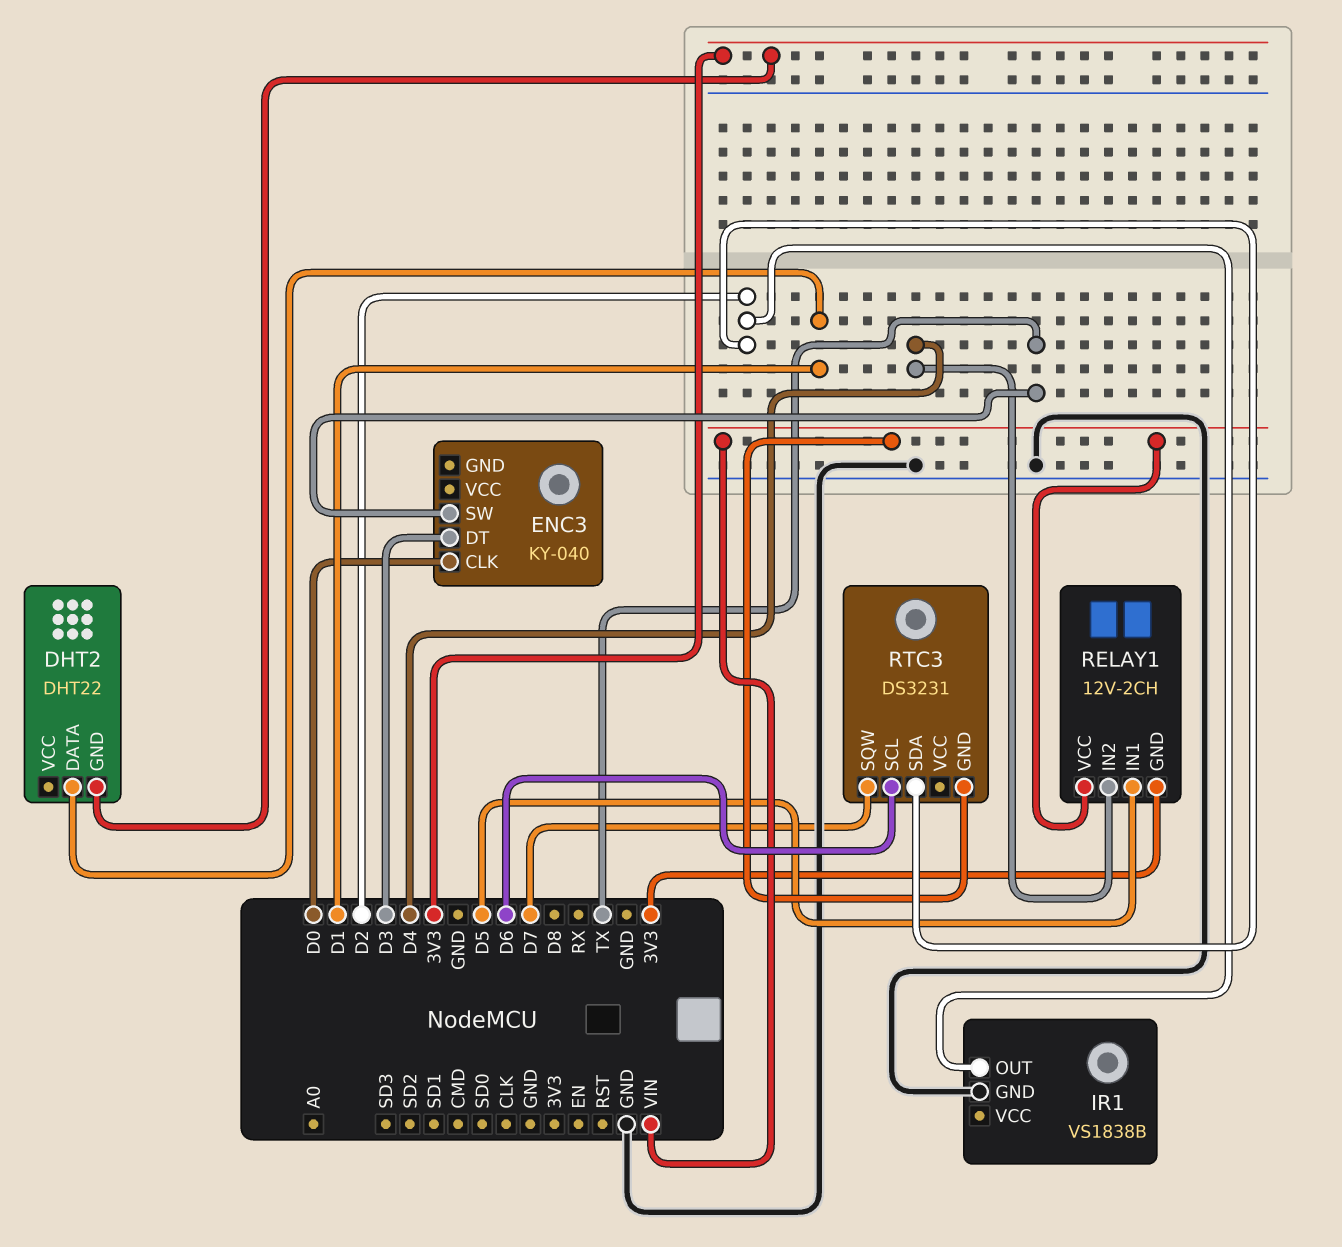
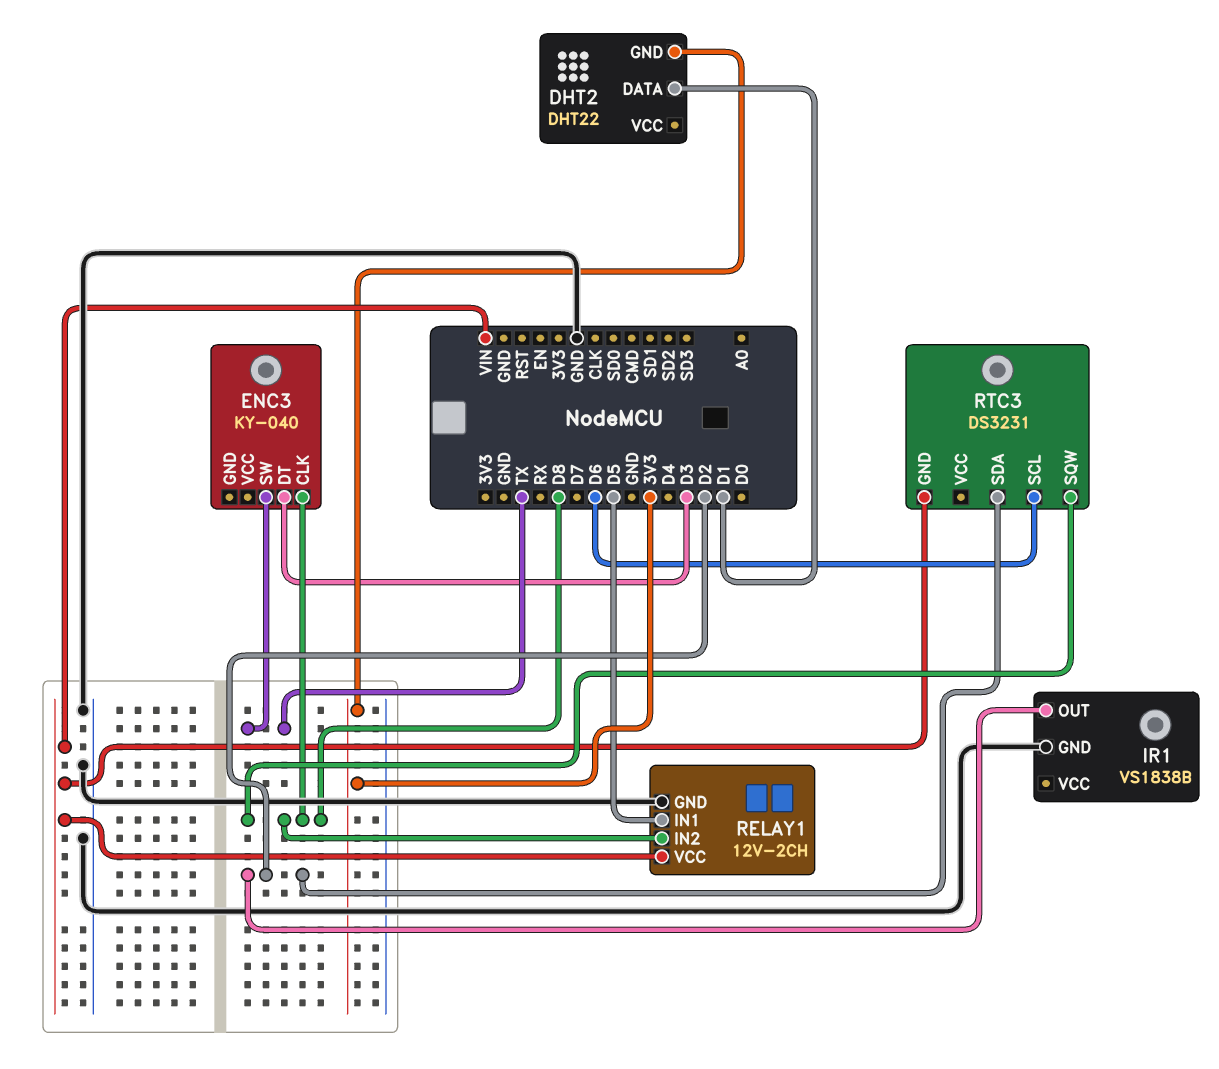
ENC3 pin CLK: D0 -> D8
RELAY1 pin GND: 3V3 -> GND
RELAY1 pin IN2: D4 -> D8
RTC3 pin SQW: D7 -> D8

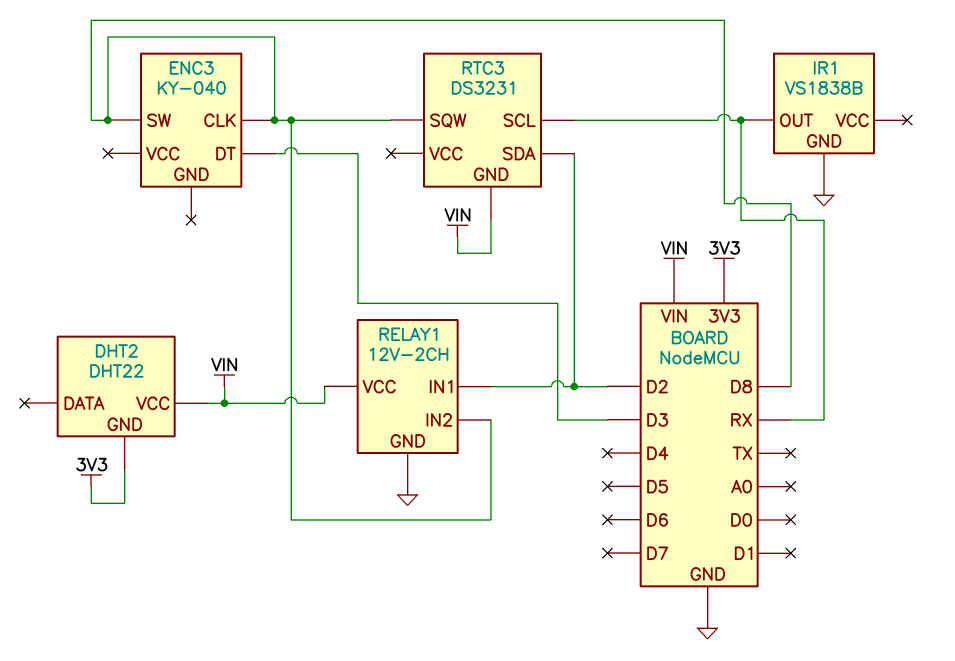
DHT2 pin DATA: D1 -> none
DHT2 pin VCC: none -> VIN
ENC3 pin SW: TX -> D8
IR1 pin OUT: D2 -> RX
RELAY1 pin IN1: D5 -> D2
RTC3 pin SCL: D6 -> RX

